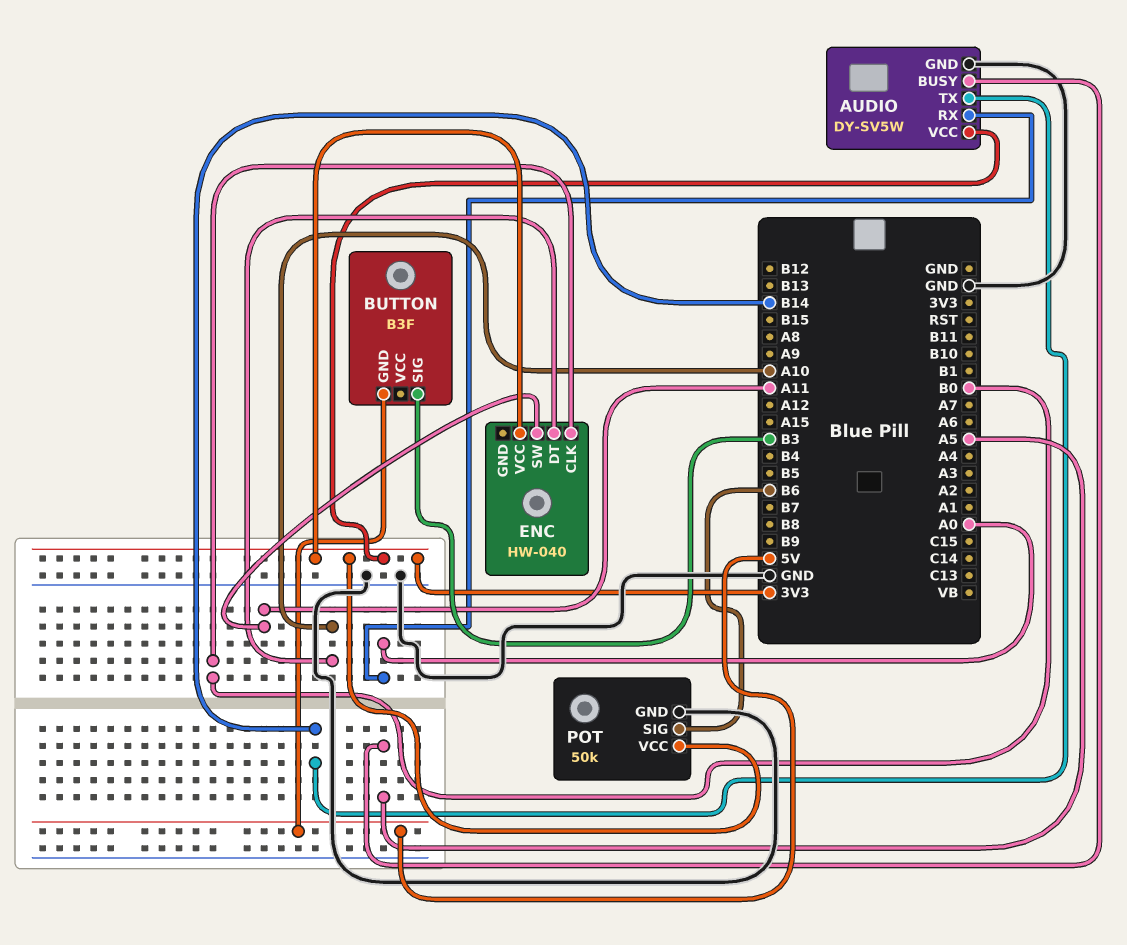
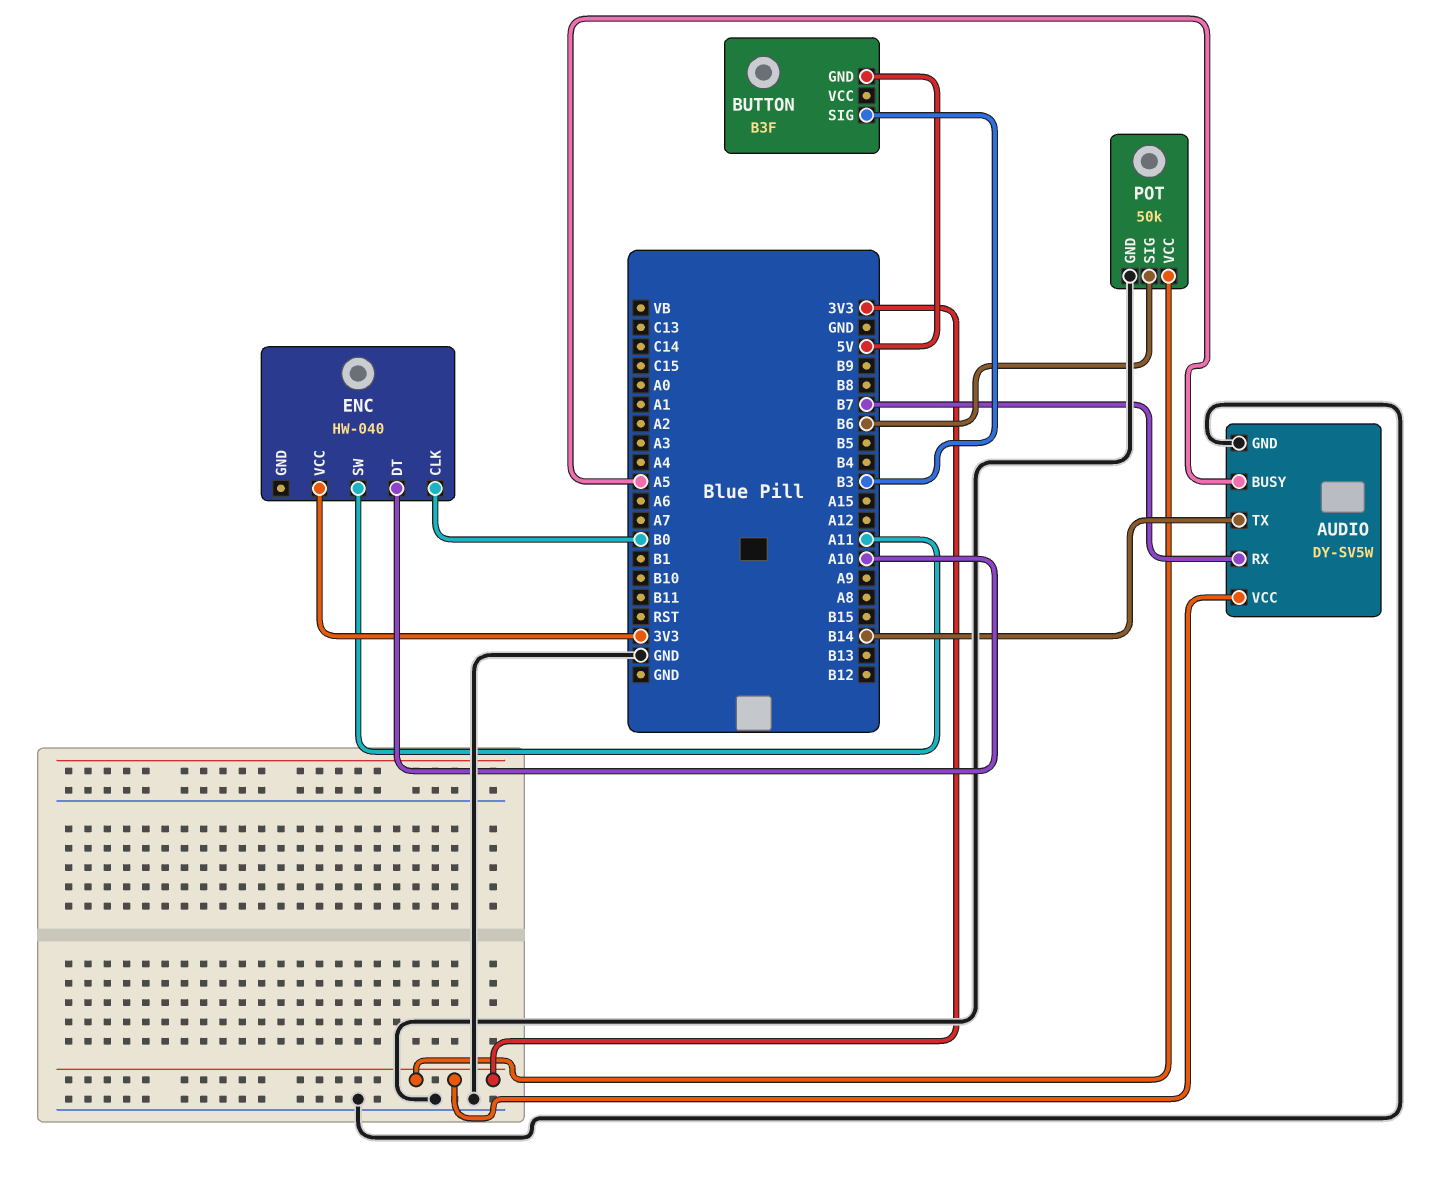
AUDIO pin RX: A0 -> B7

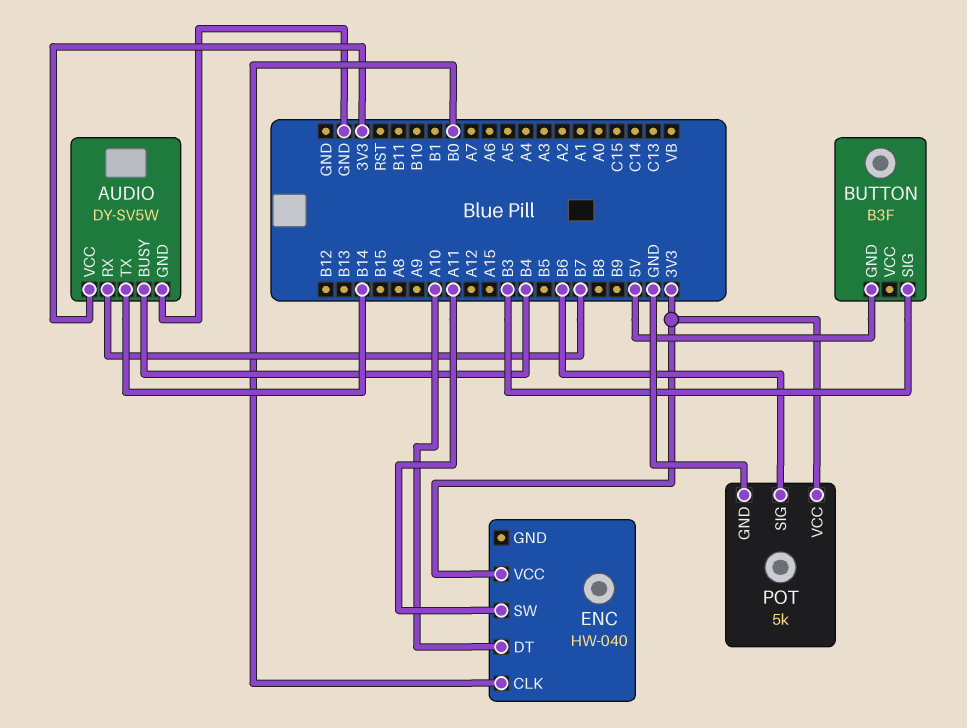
AUDIO pin BUSY: A5 -> B4
POT: 50k -> 5k

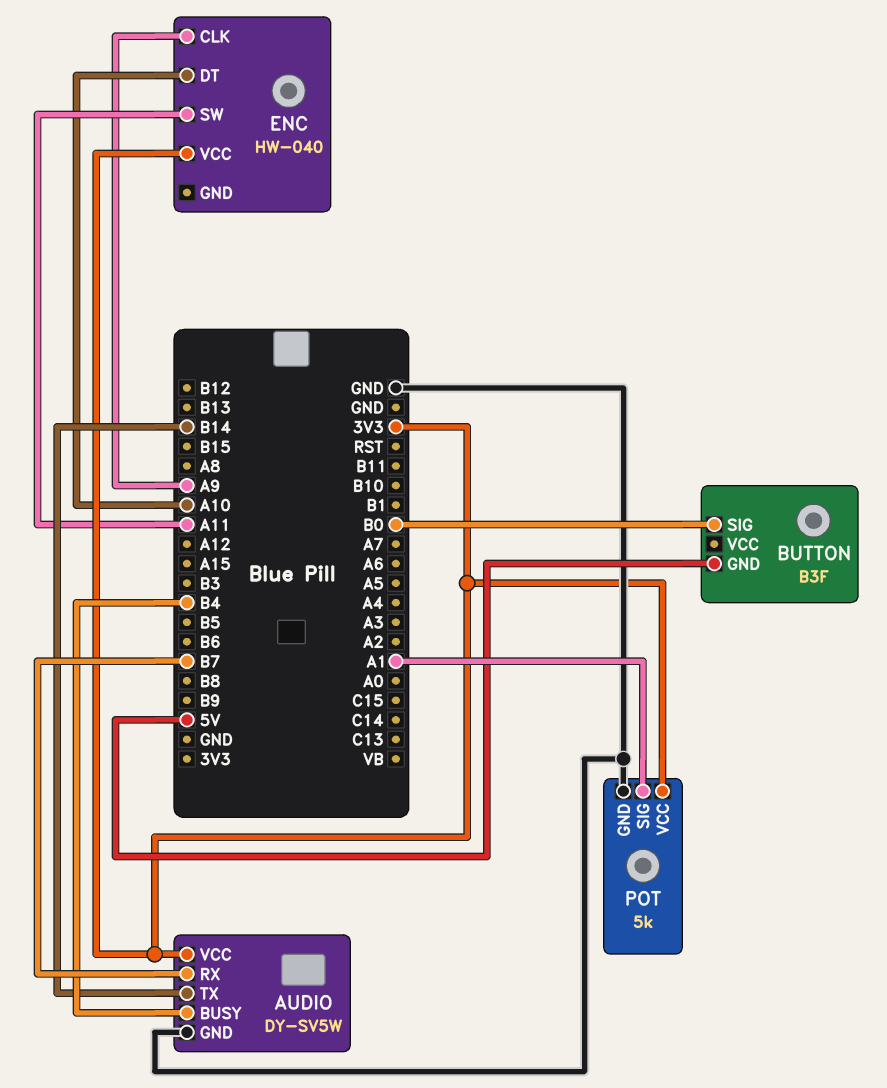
BUTTON pin SIG: B3 -> B0
ENC pin CLK: B0 -> A9
POT pin SIG: B6 -> A1

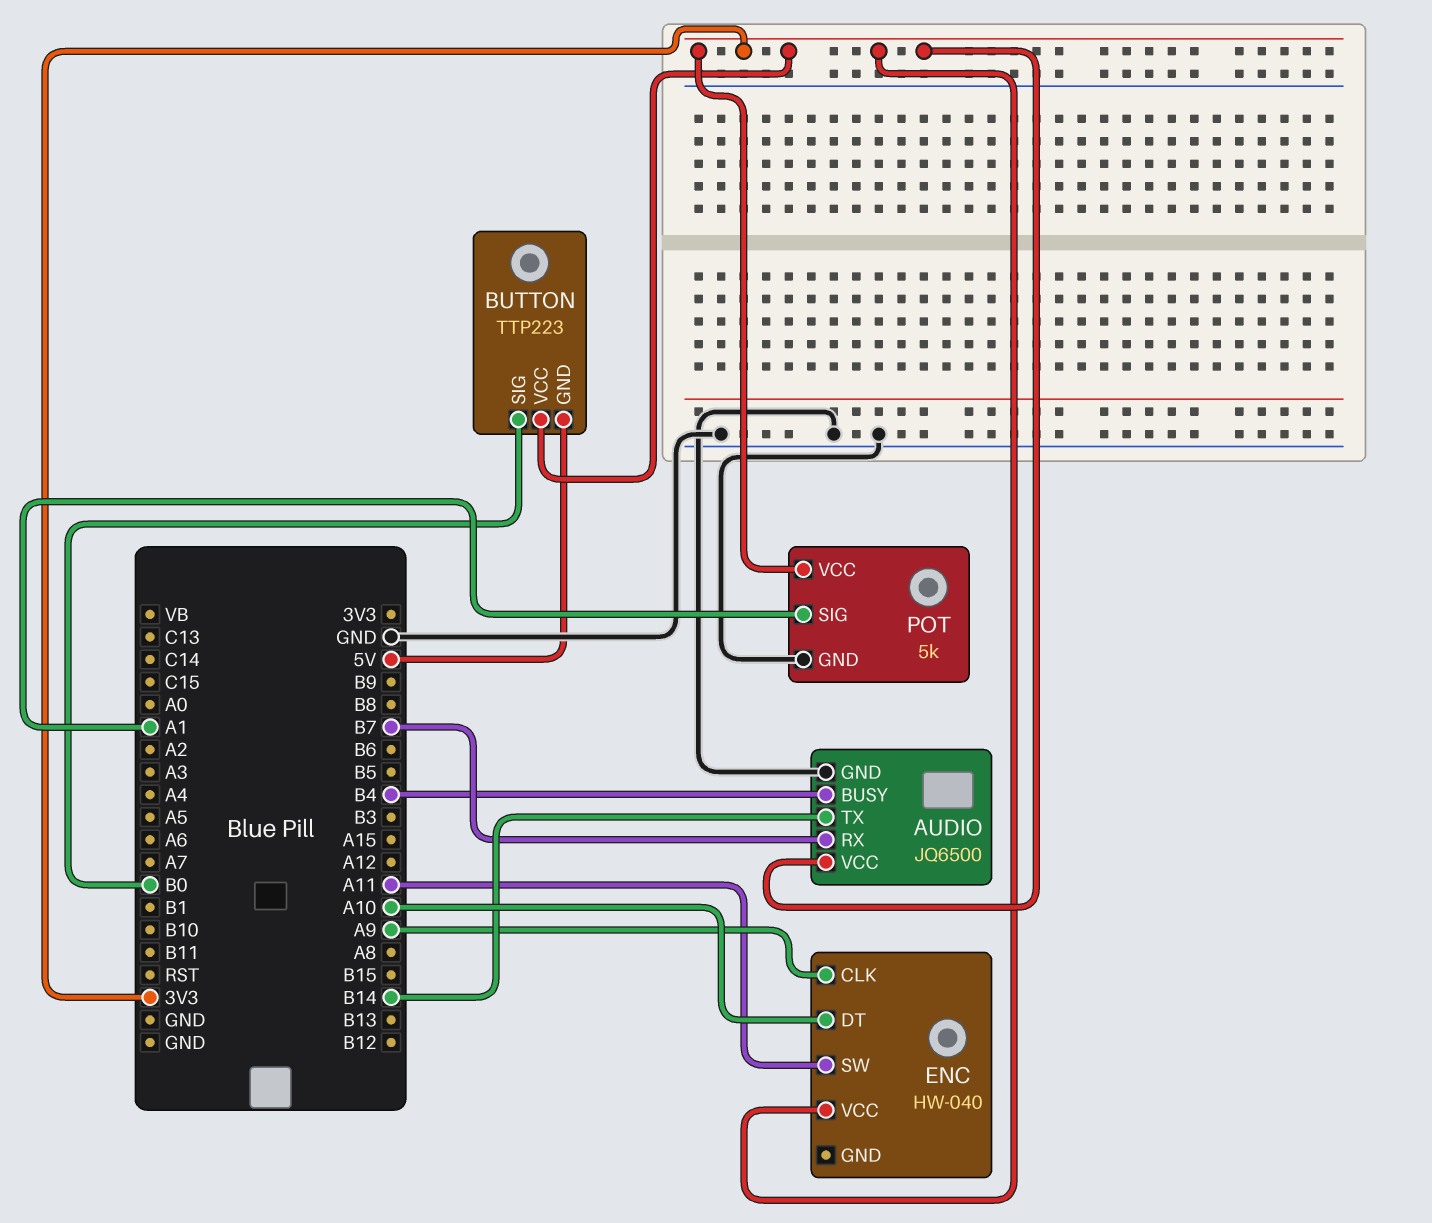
AUDIO: DY-SV5W -> JQ6500
BUTTON: B3F -> TTP223
BUTTON pin VCC: none -> 3V3

